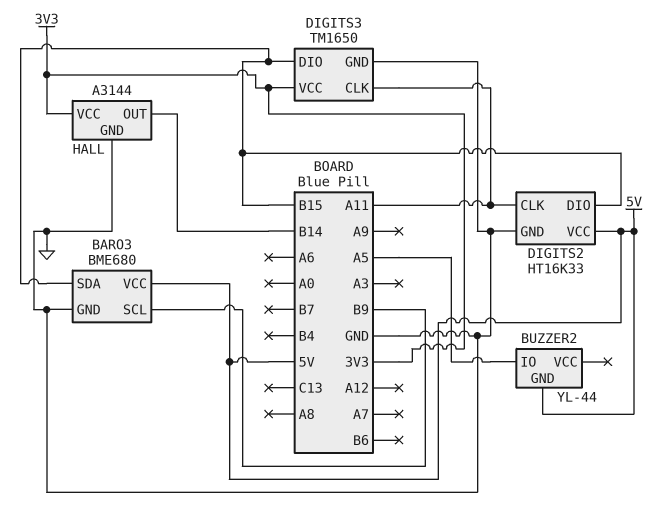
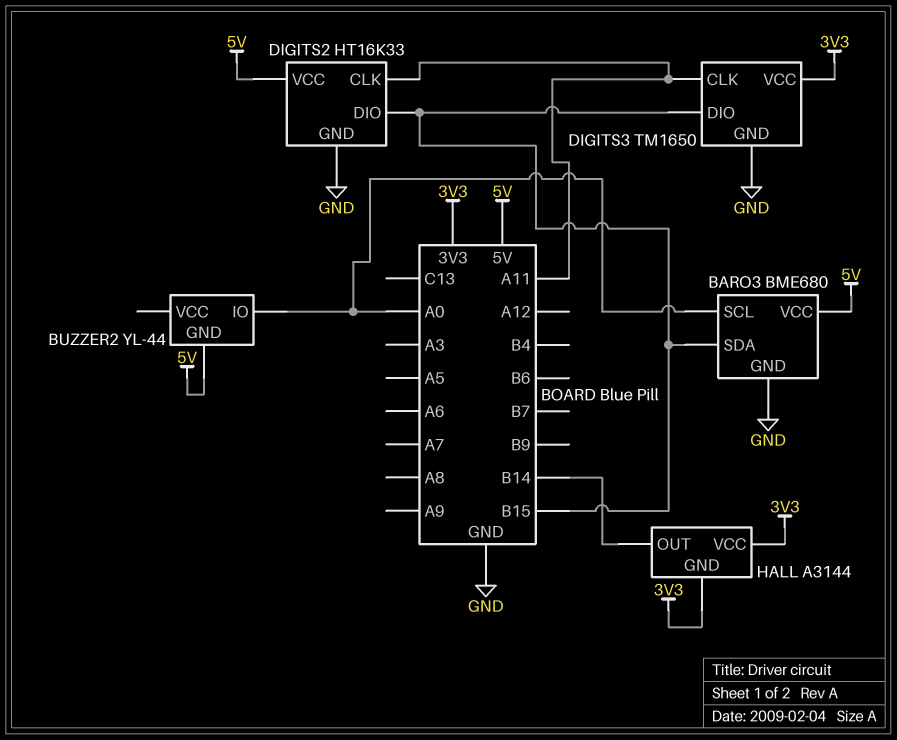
BARO3 pin SCL: B9 -> A0
BUZZER2 pin IO: A5 -> A0
HALL pin GND: GND -> 3V3

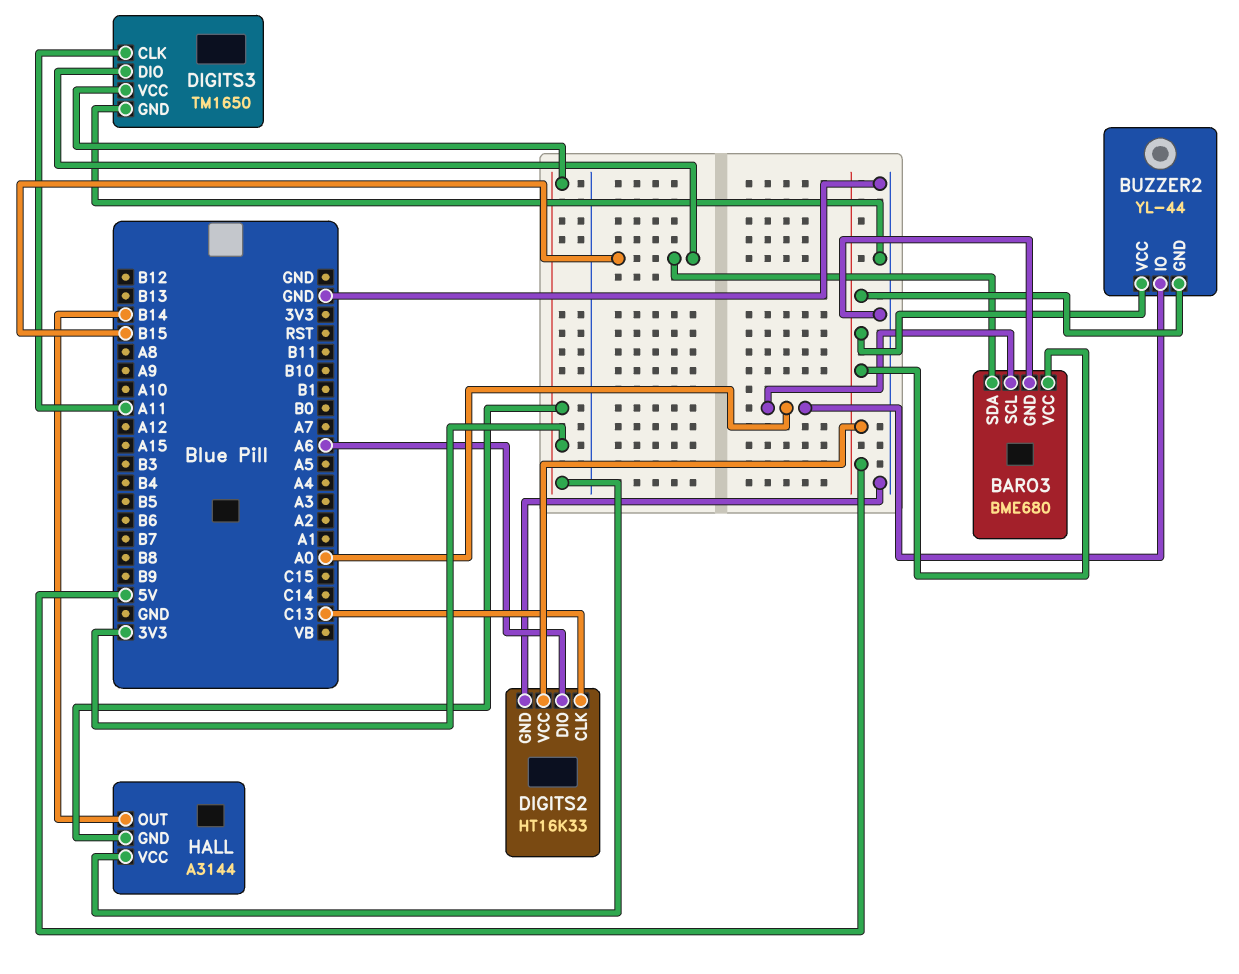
BUZZER2 pin VCC: none -> 5V
DIGITS2 pin CLK: A11 -> C13
DIGITS2 pin DIO: B15 -> A6

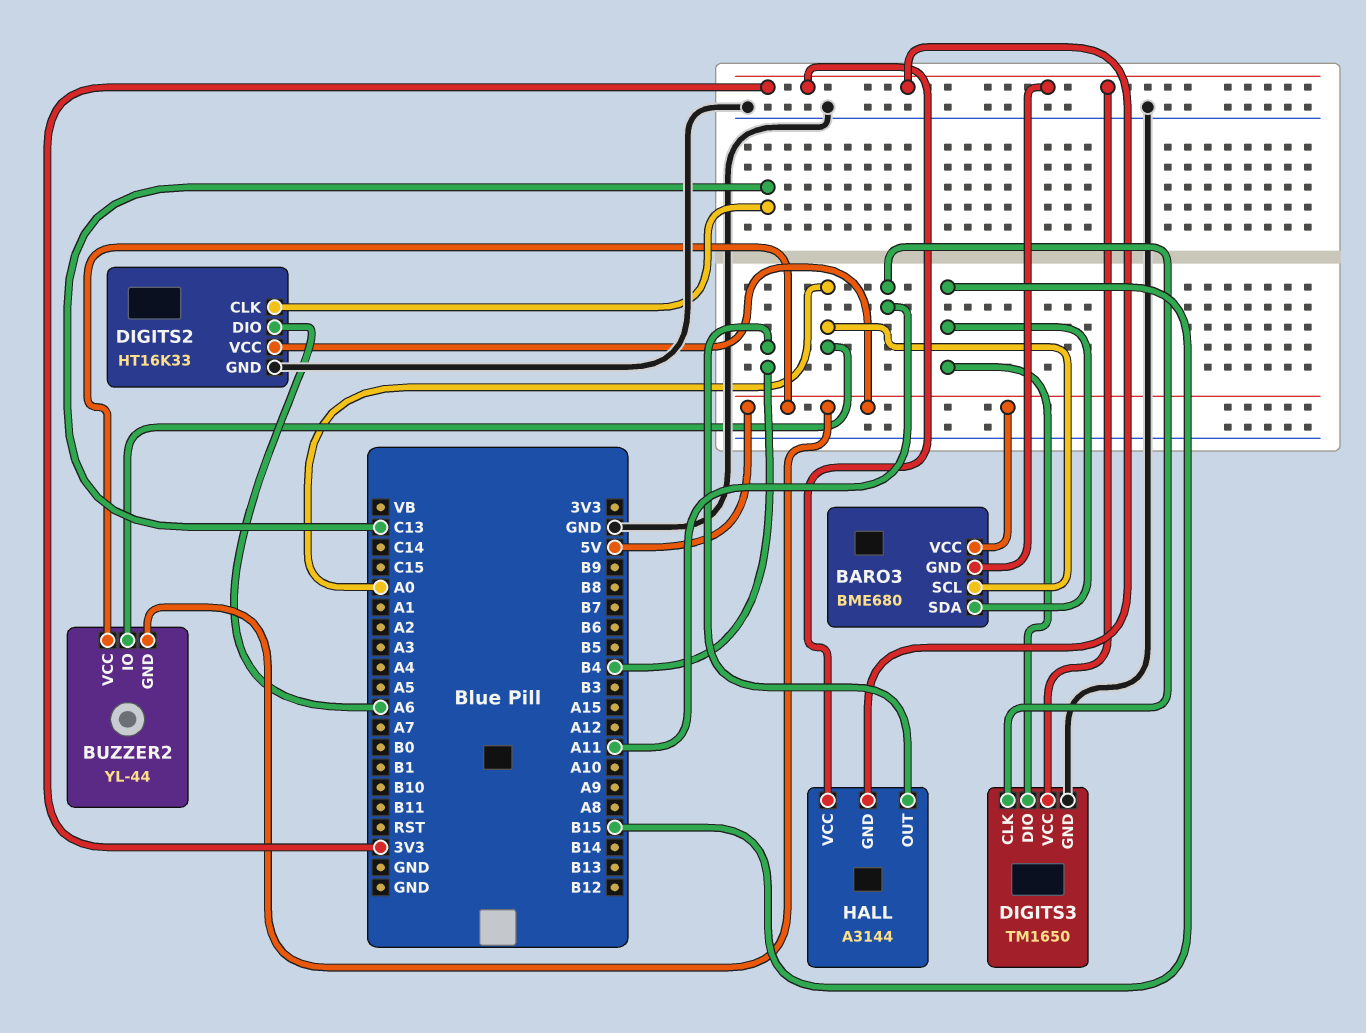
BARO3 pin GND: GND -> 3V3
HALL pin OUT: B14 -> B4

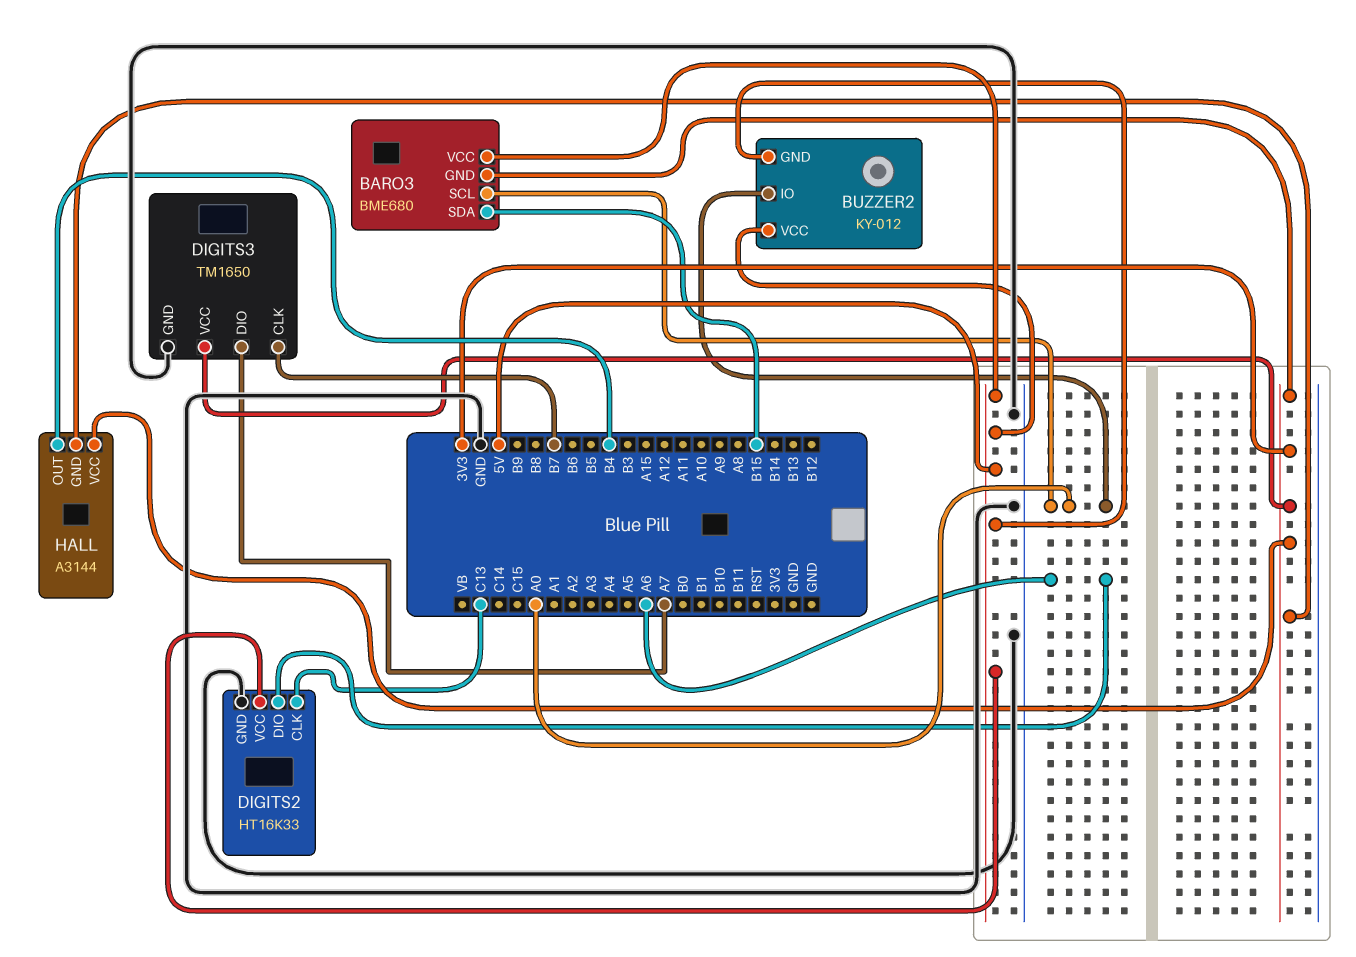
BUZZER2: YL-44 -> KY-012
DIGITS3 pin CLK: A11 -> B7
DIGITS3 pin DIO: B15 -> A7

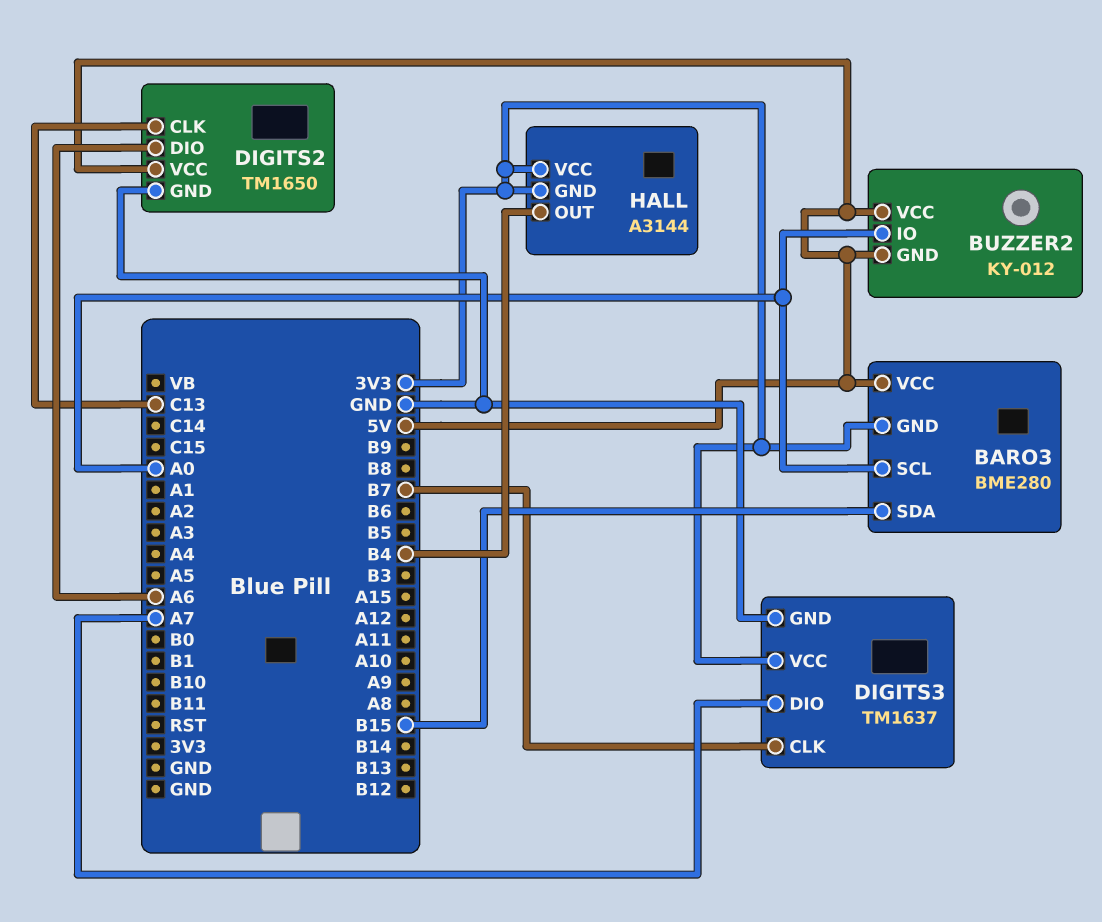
BARO3: BME680 -> BME280
DIGITS2: HT16K33 -> TM1650
DIGITS3: TM1650 -> TM1637

